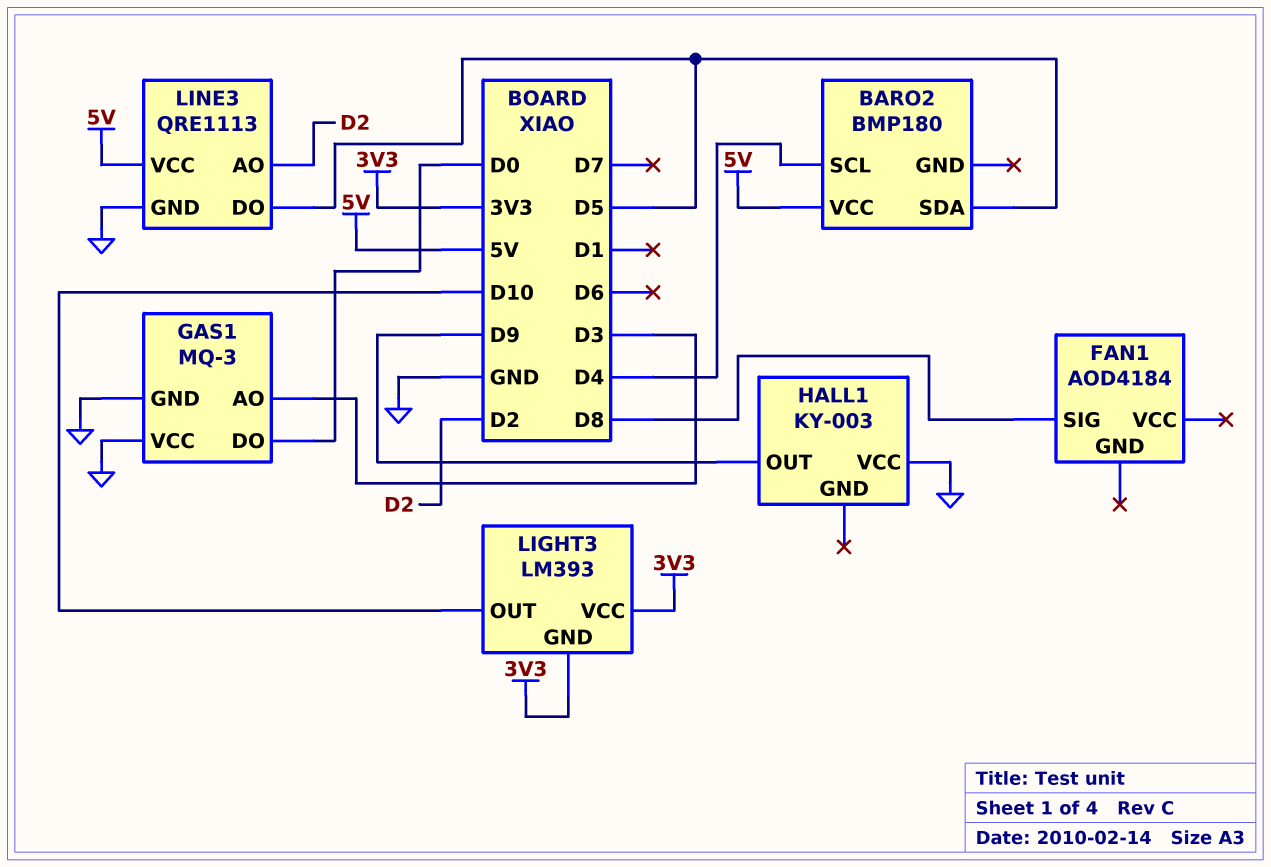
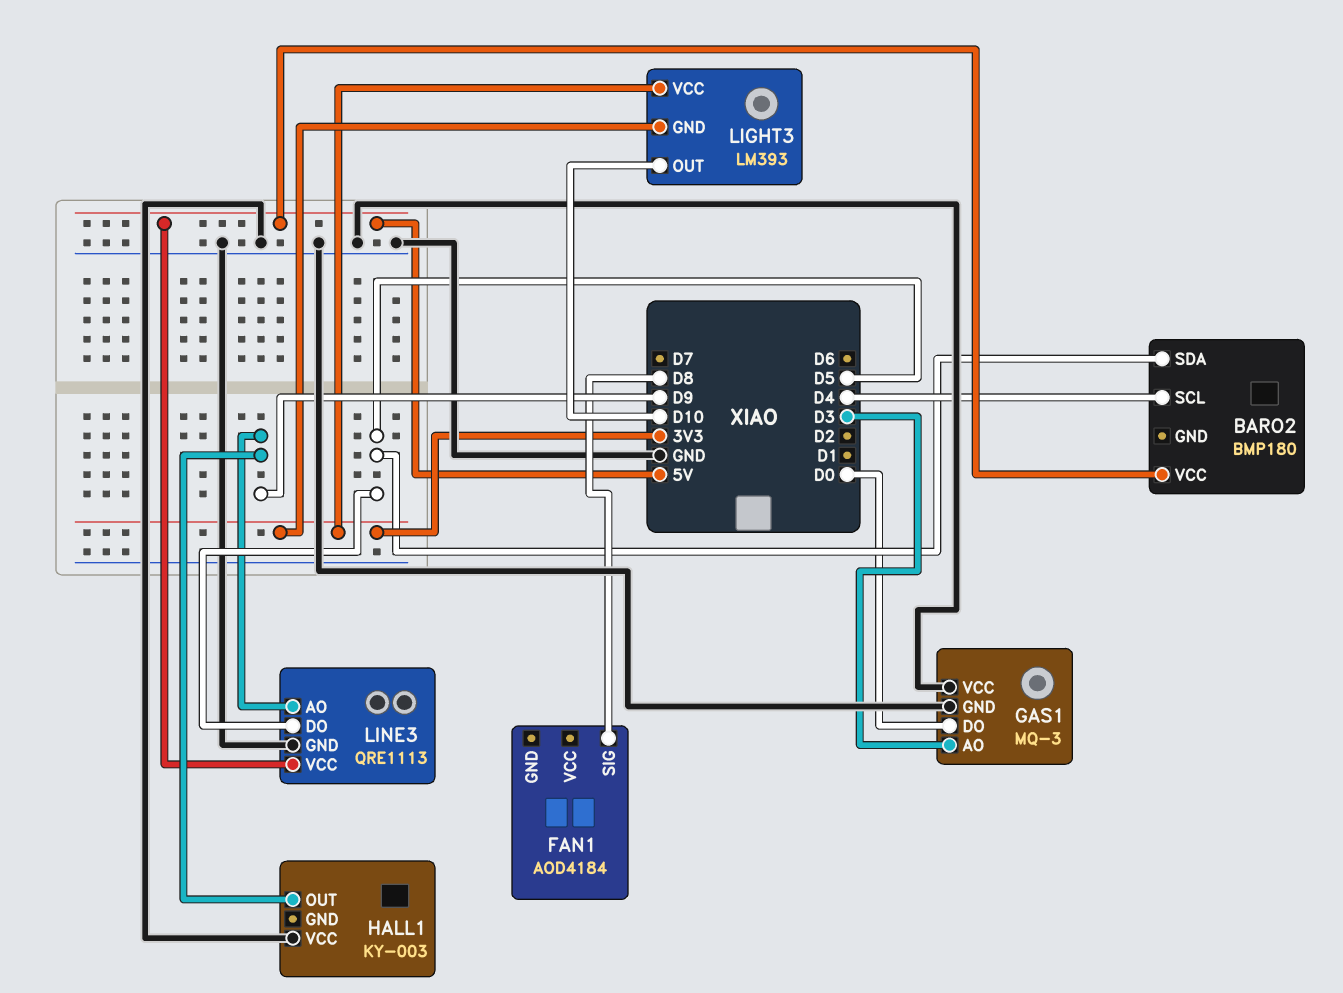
LINE3 pin AO: D2 -> D9

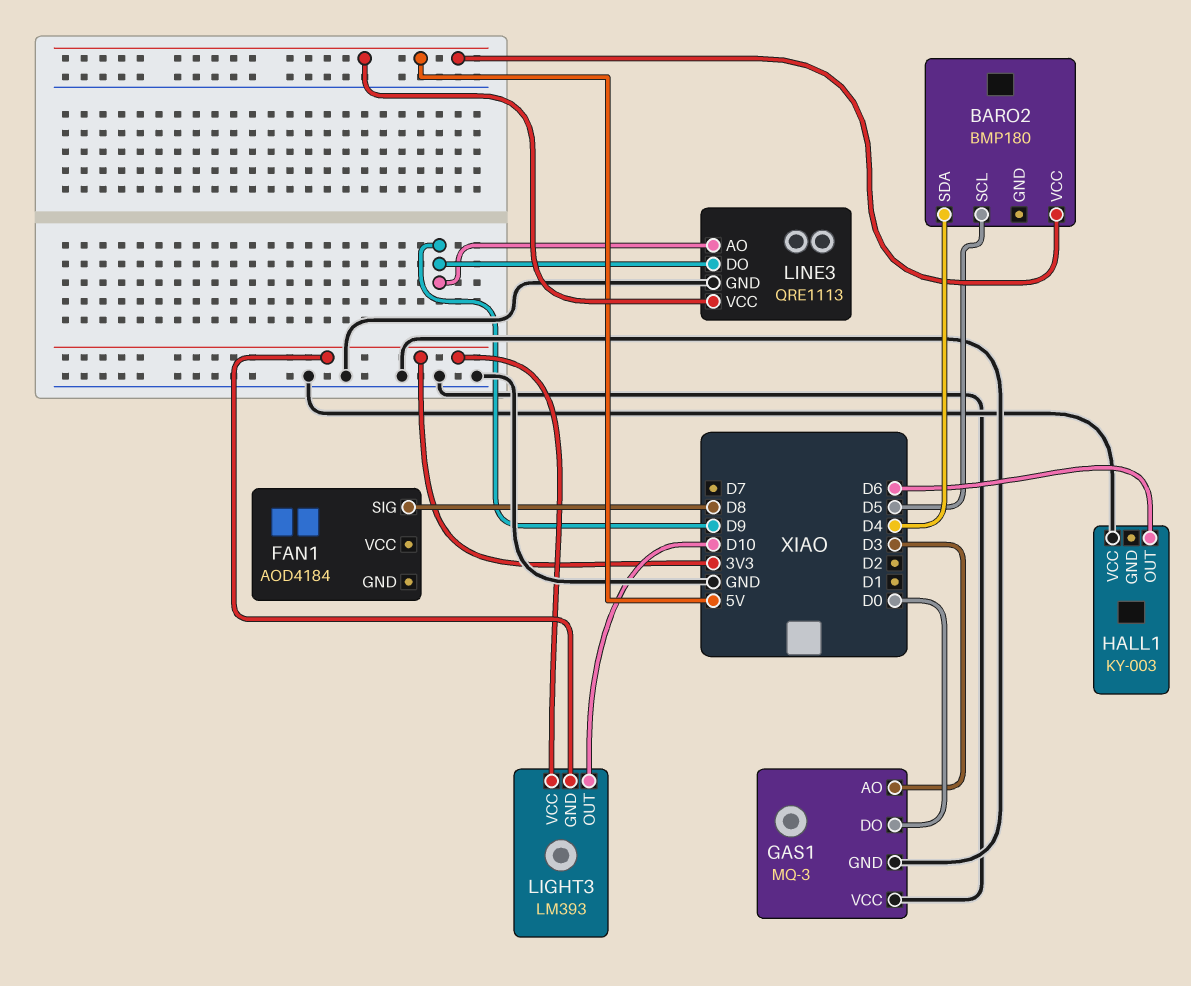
BARO2 pin SCL: D4 -> D5
BARO2 pin SDA: D5 -> D4
HALL1 pin OUT: D9 -> D6
LINE3 pin DO: D5 -> D9

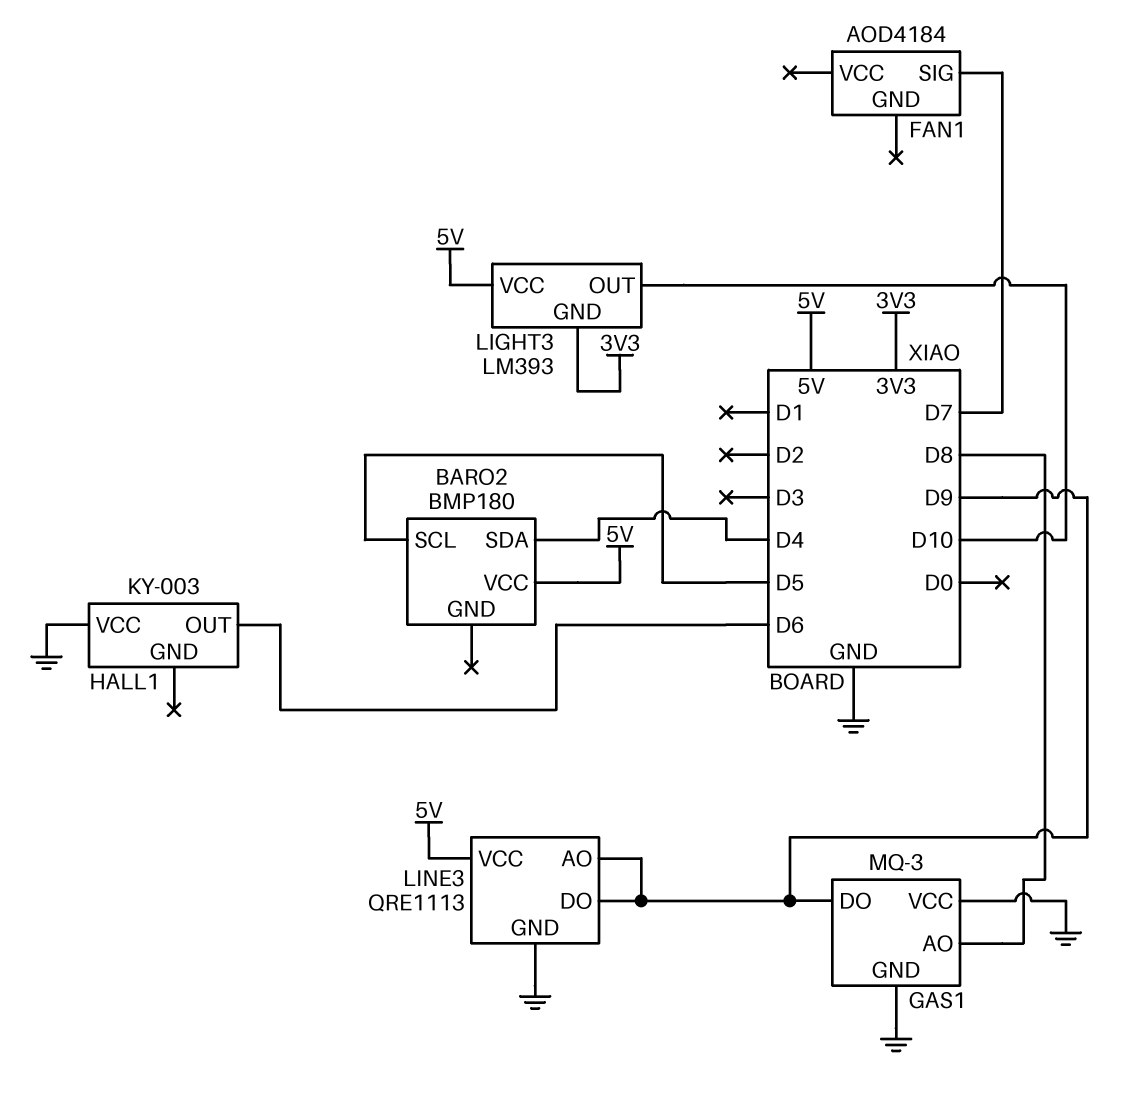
FAN1 pin SIG: D8 -> D7
GAS1 pin AO: D3 -> D8
GAS1 pin DO: D0 -> D9
LIGHT3 pin VCC: 3V3 -> 5V

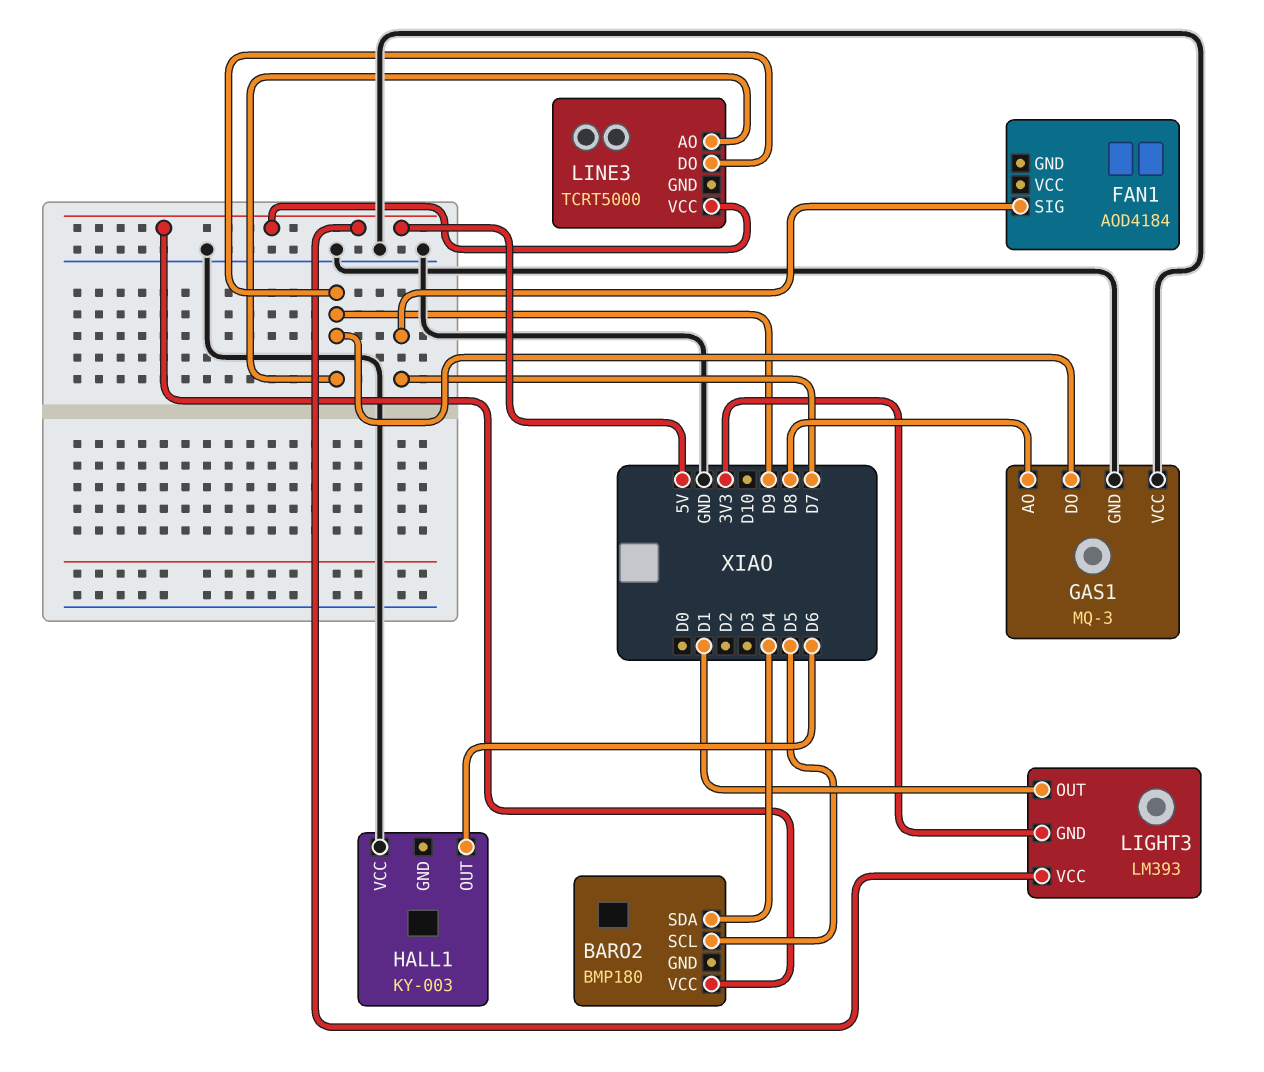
LIGHT3 pin OUT: D10 -> D1
LINE3: QRE1113 -> TCRT5000
LINE3 pin GND: GND -> none

